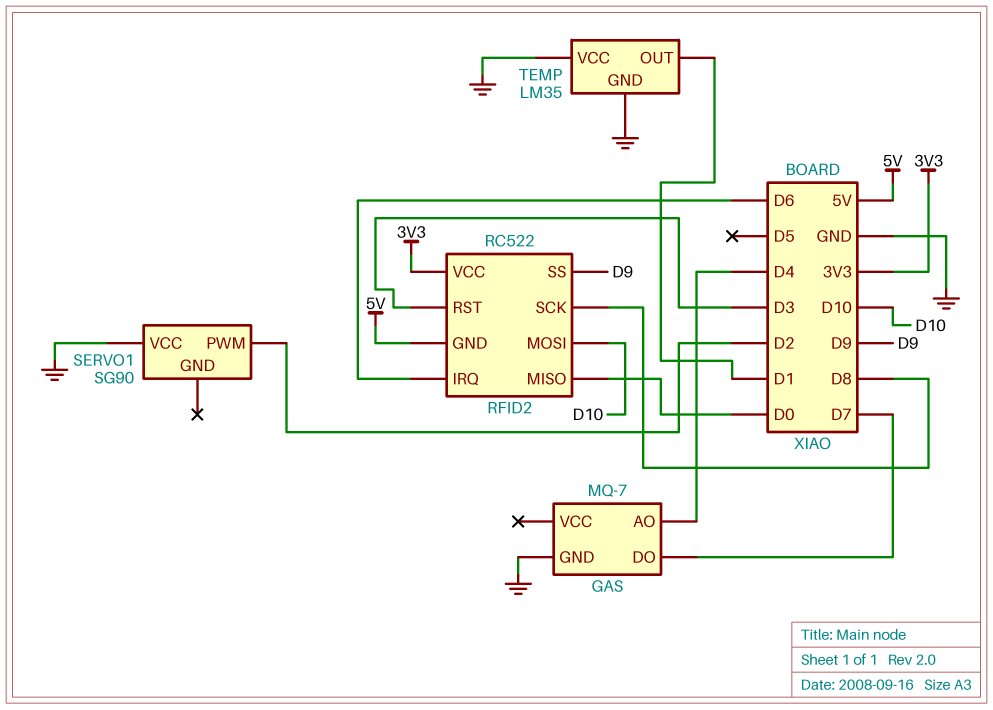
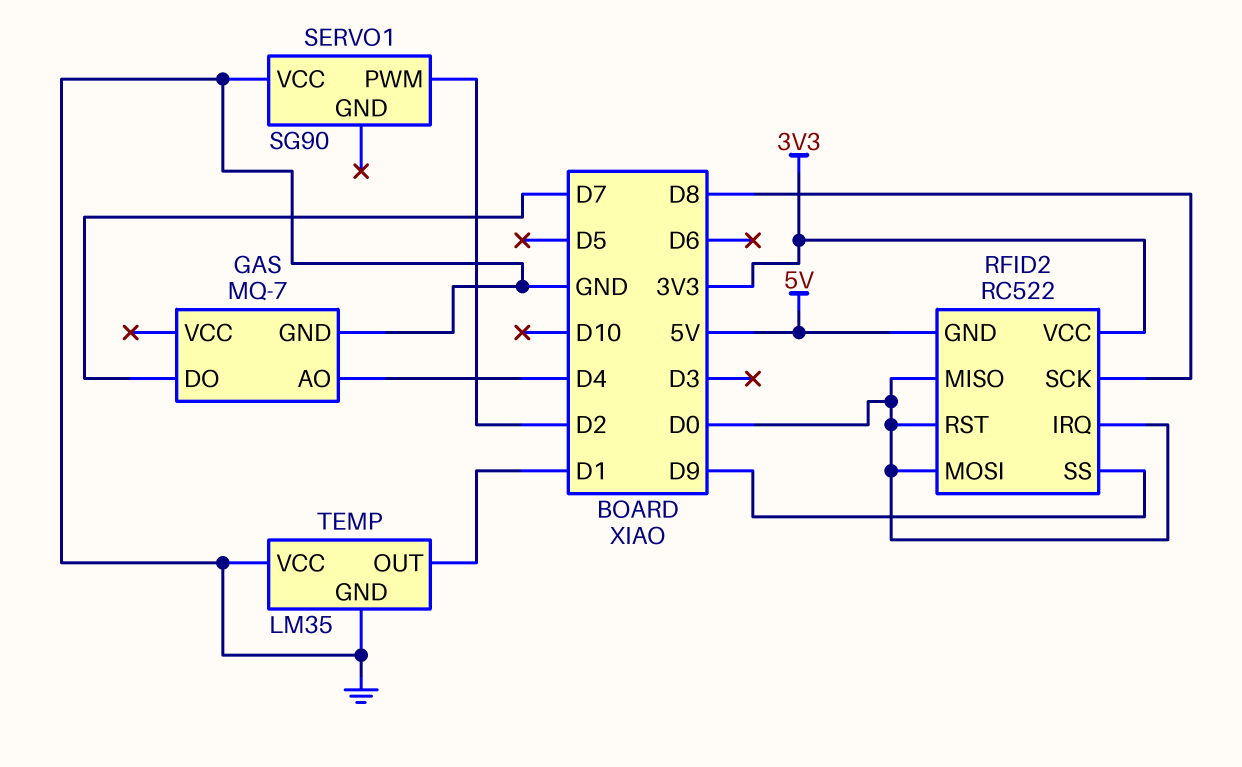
RFID2 pin IRQ: D6 -> D0
RFID2 pin MOSI: D10 -> D0
RFID2 pin RST: D3 -> D0

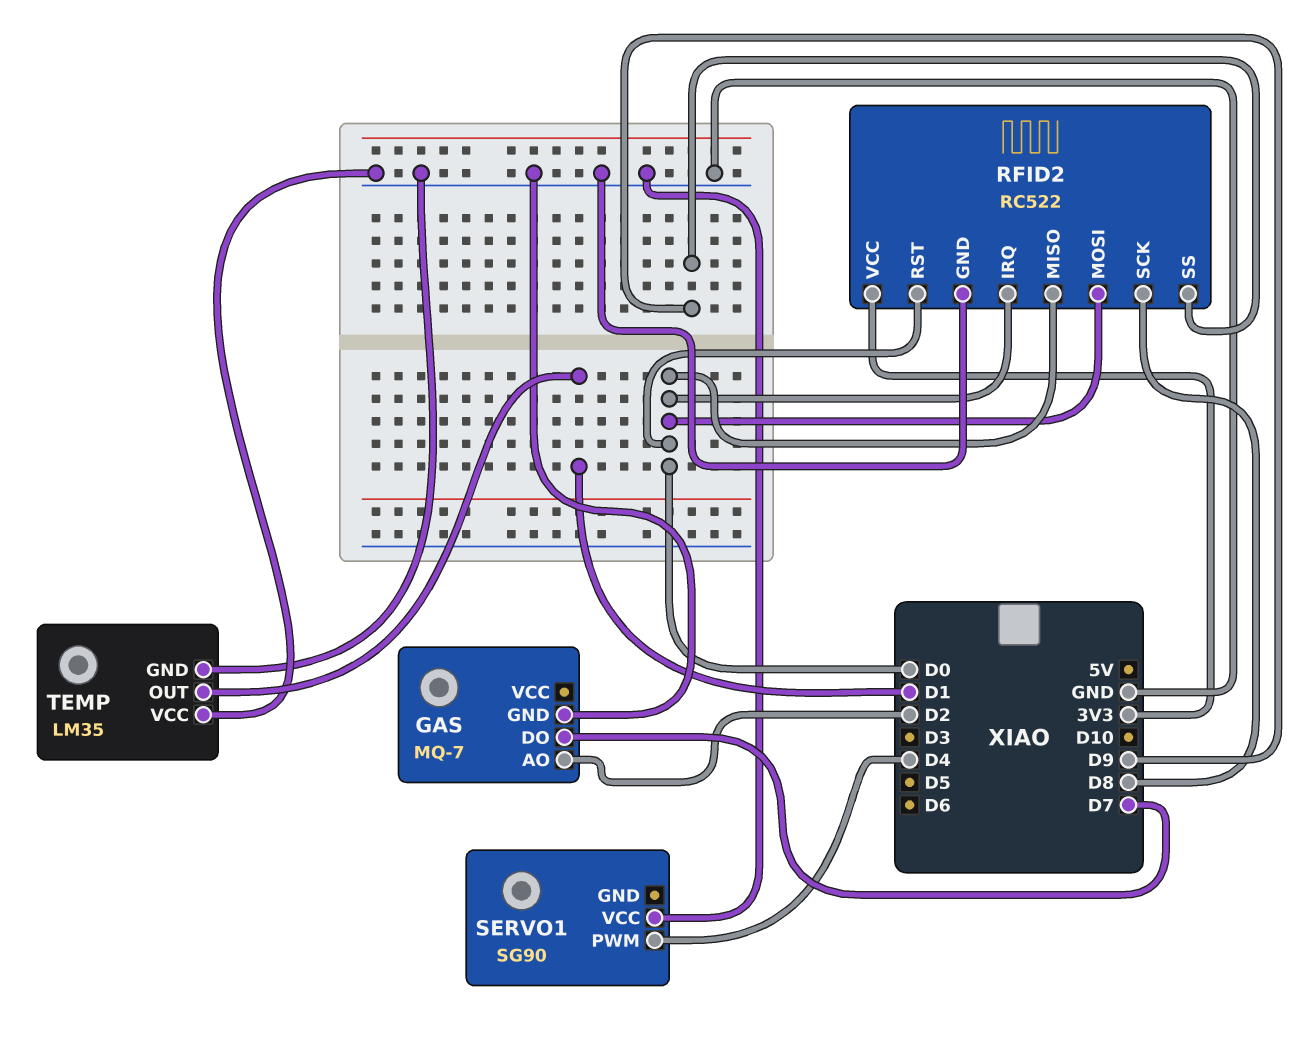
GAS pin AO: D4 -> D2
RFID2 pin GND: 5V -> GND
SERVO1 pin PWM: D2 -> D4

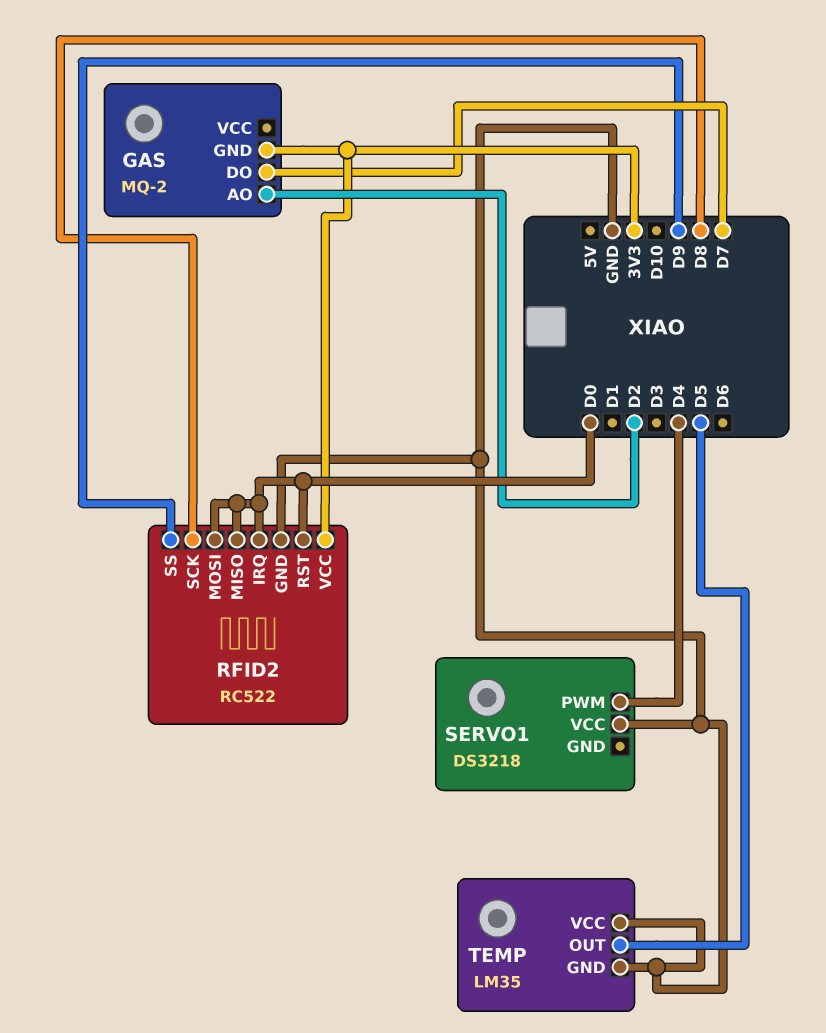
GAS: MQ-7 -> MQ-2
GAS pin GND: GND -> 3V3
SERVO1: SG90 -> DS3218
TEMP pin OUT: D1 -> D5

